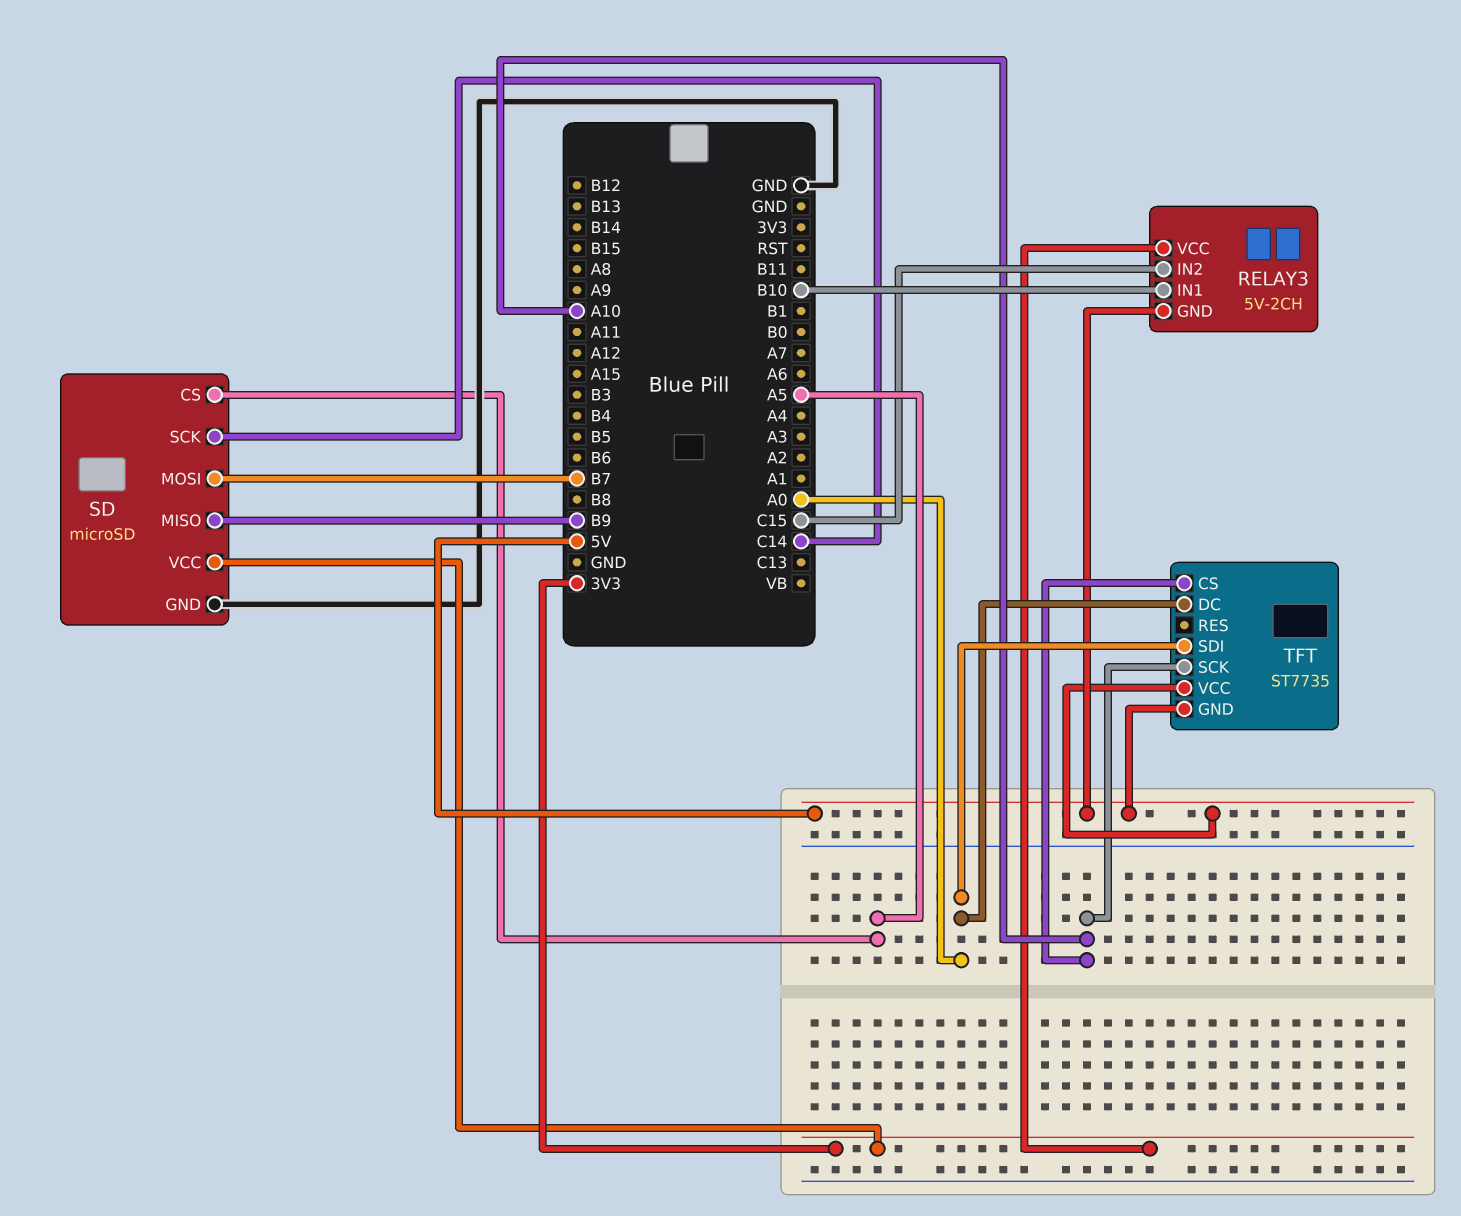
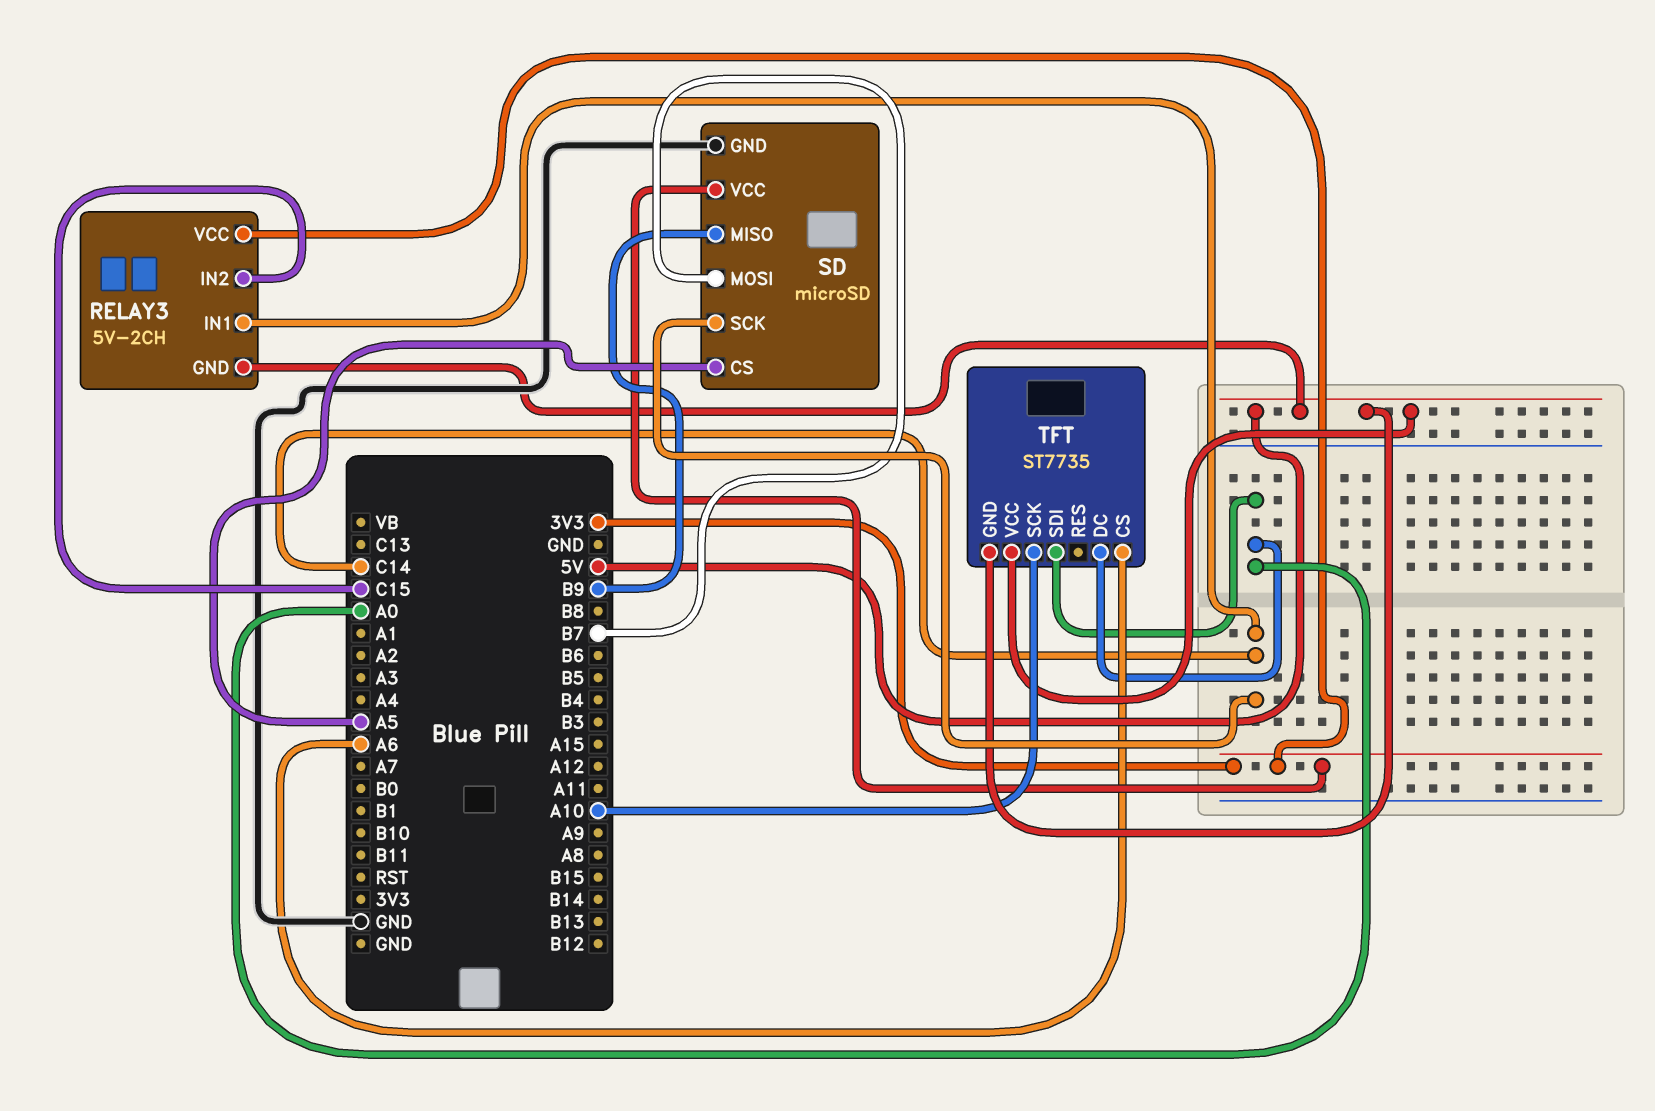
RELAY3 pin IN1: B10 -> C14
TFT pin CS: A10 -> A6

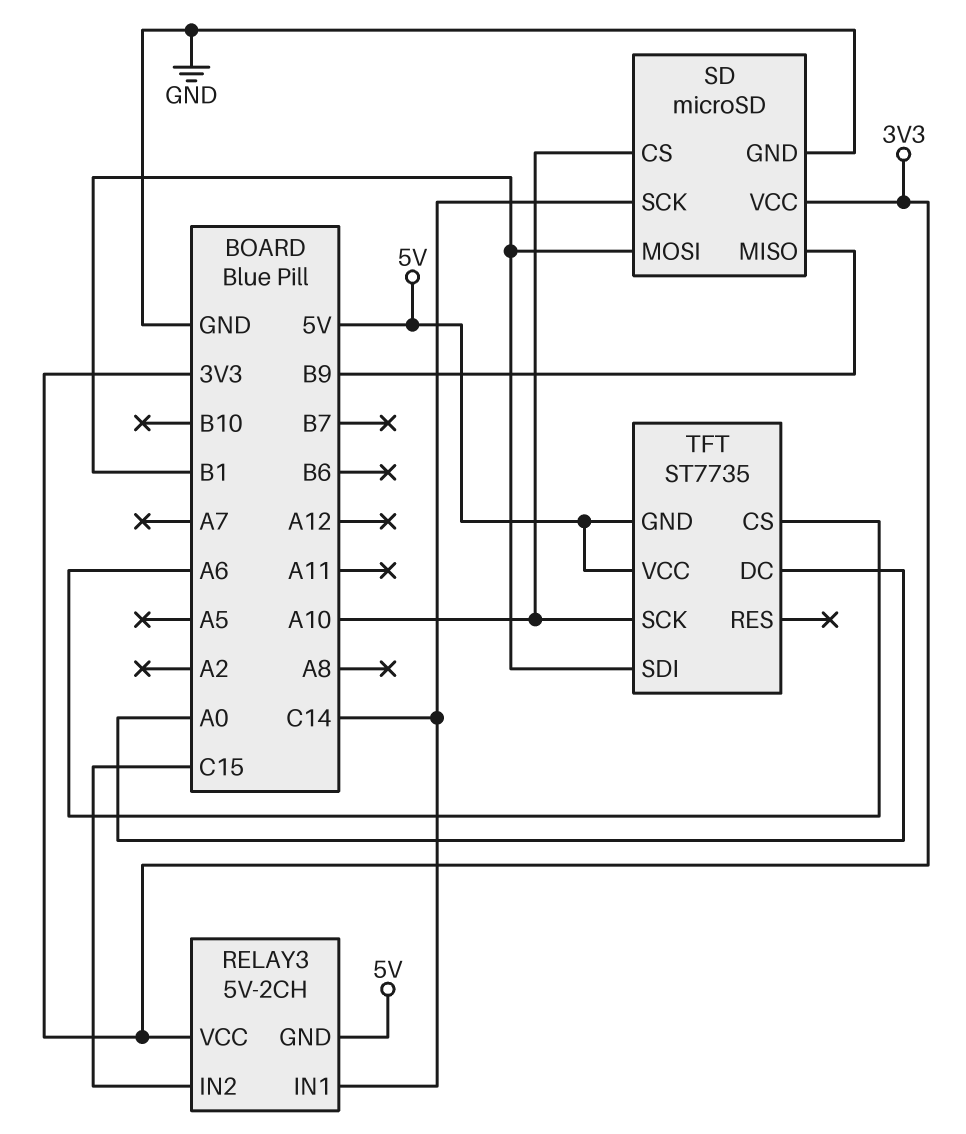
SD pin CS: A5 -> A10
SD pin MOSI: B7 -> B1
TFT pin SDI: A0 -> B1

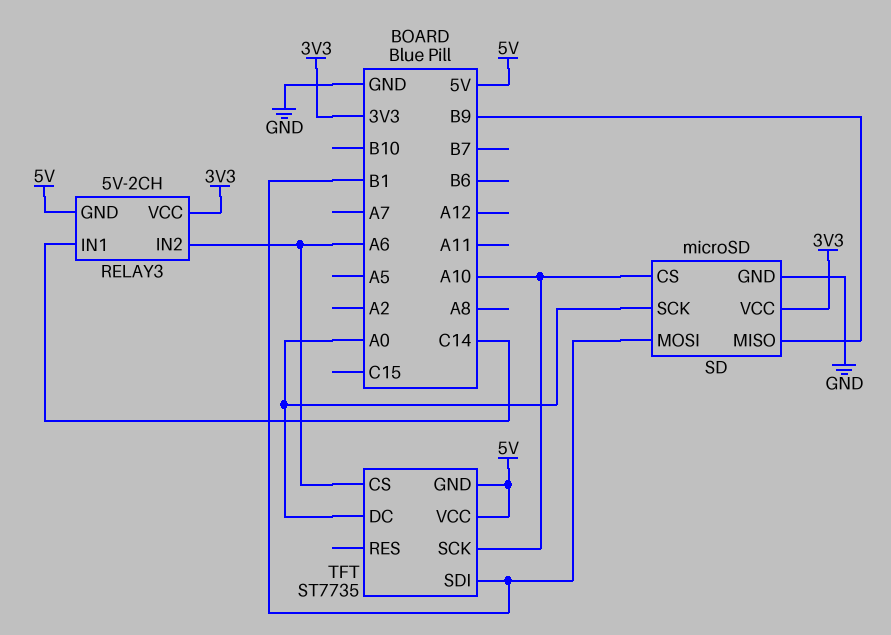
RELAY3 pin IN2: C15 -> A6
SD pin SCK: C14 -> A0

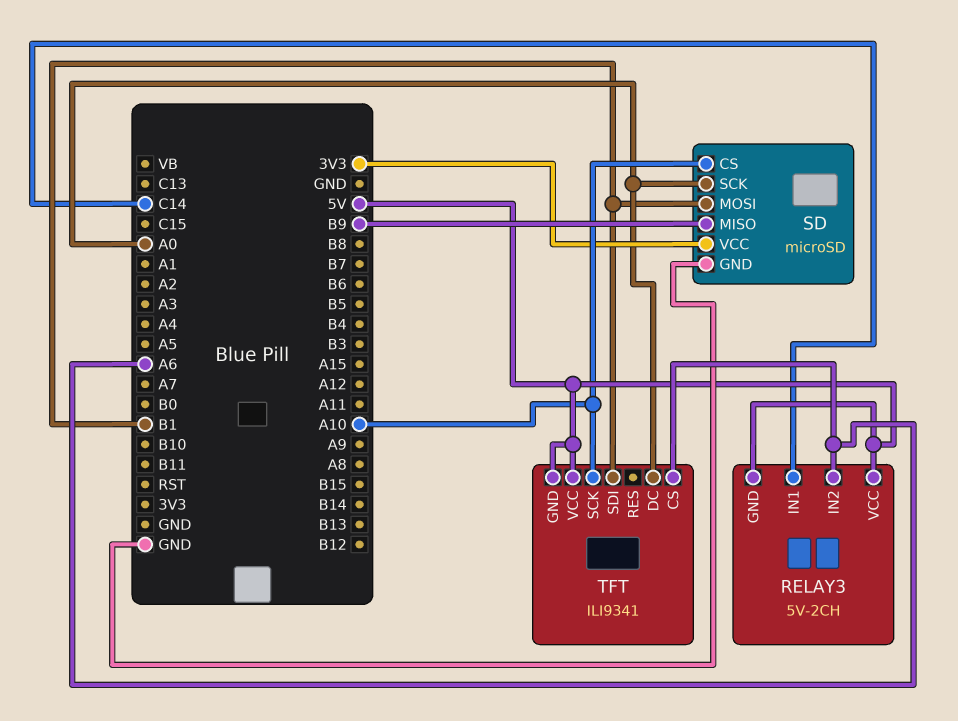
RELAY3 pin VCC: 3V3 -> 5V
TFT: ST7735 -> ILI9341

